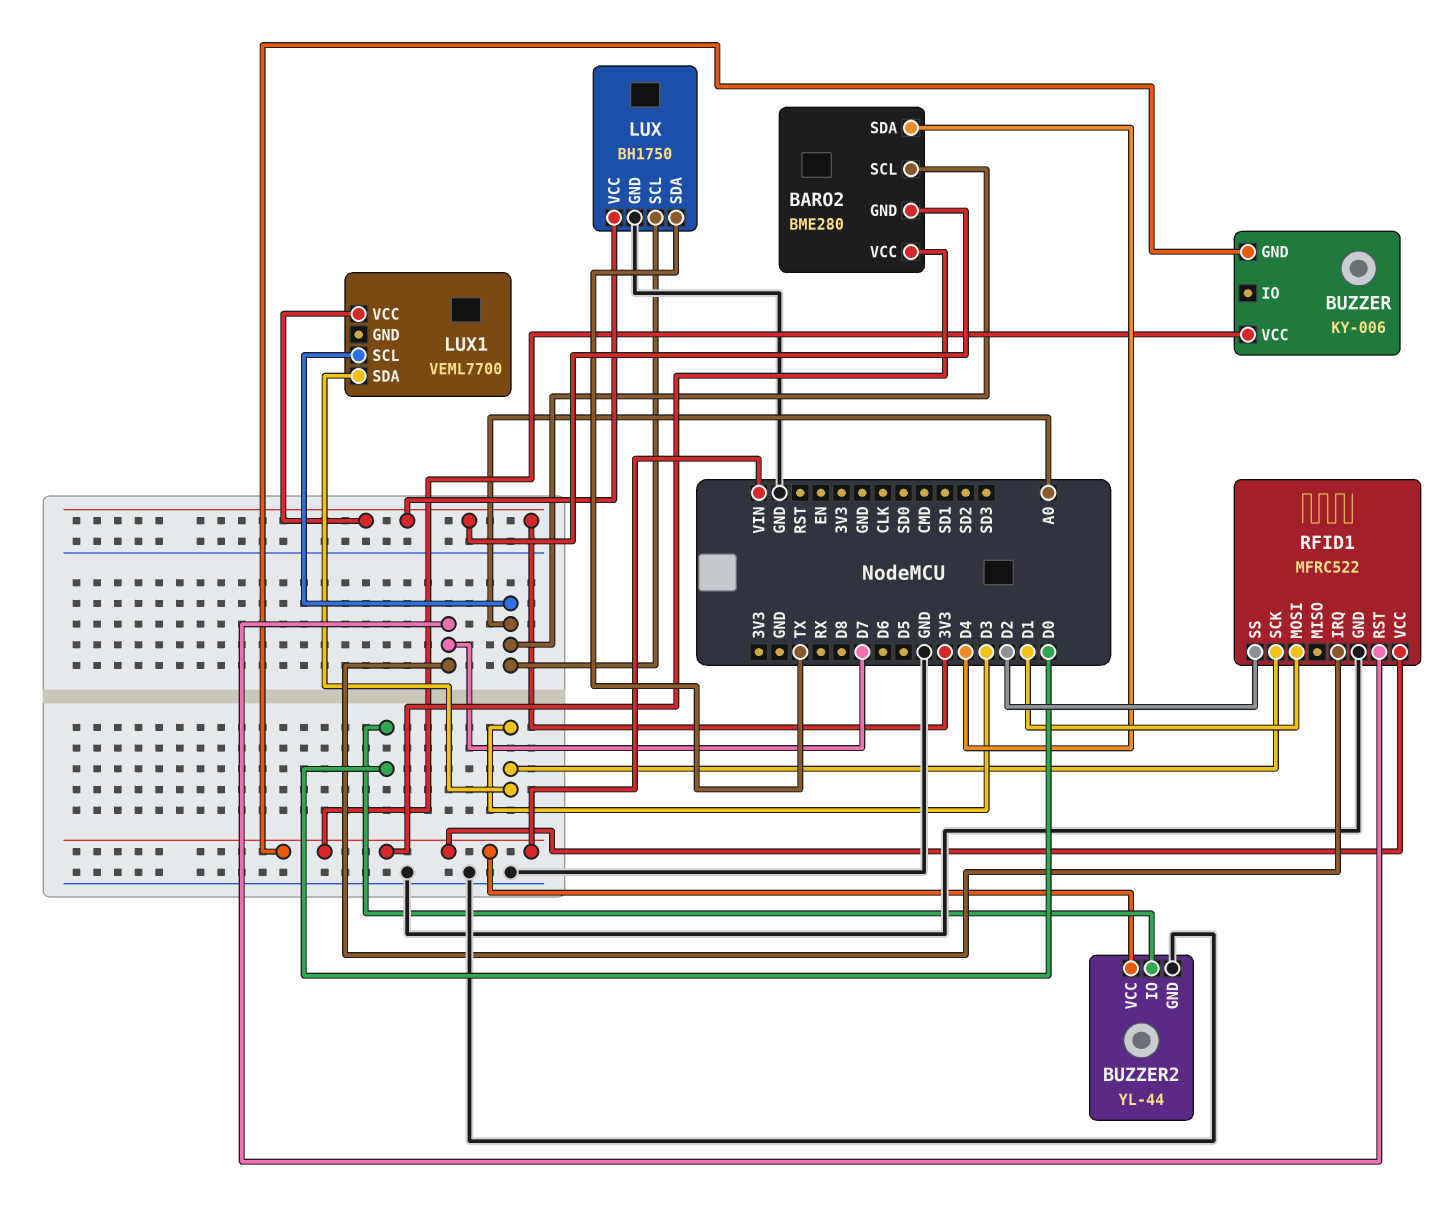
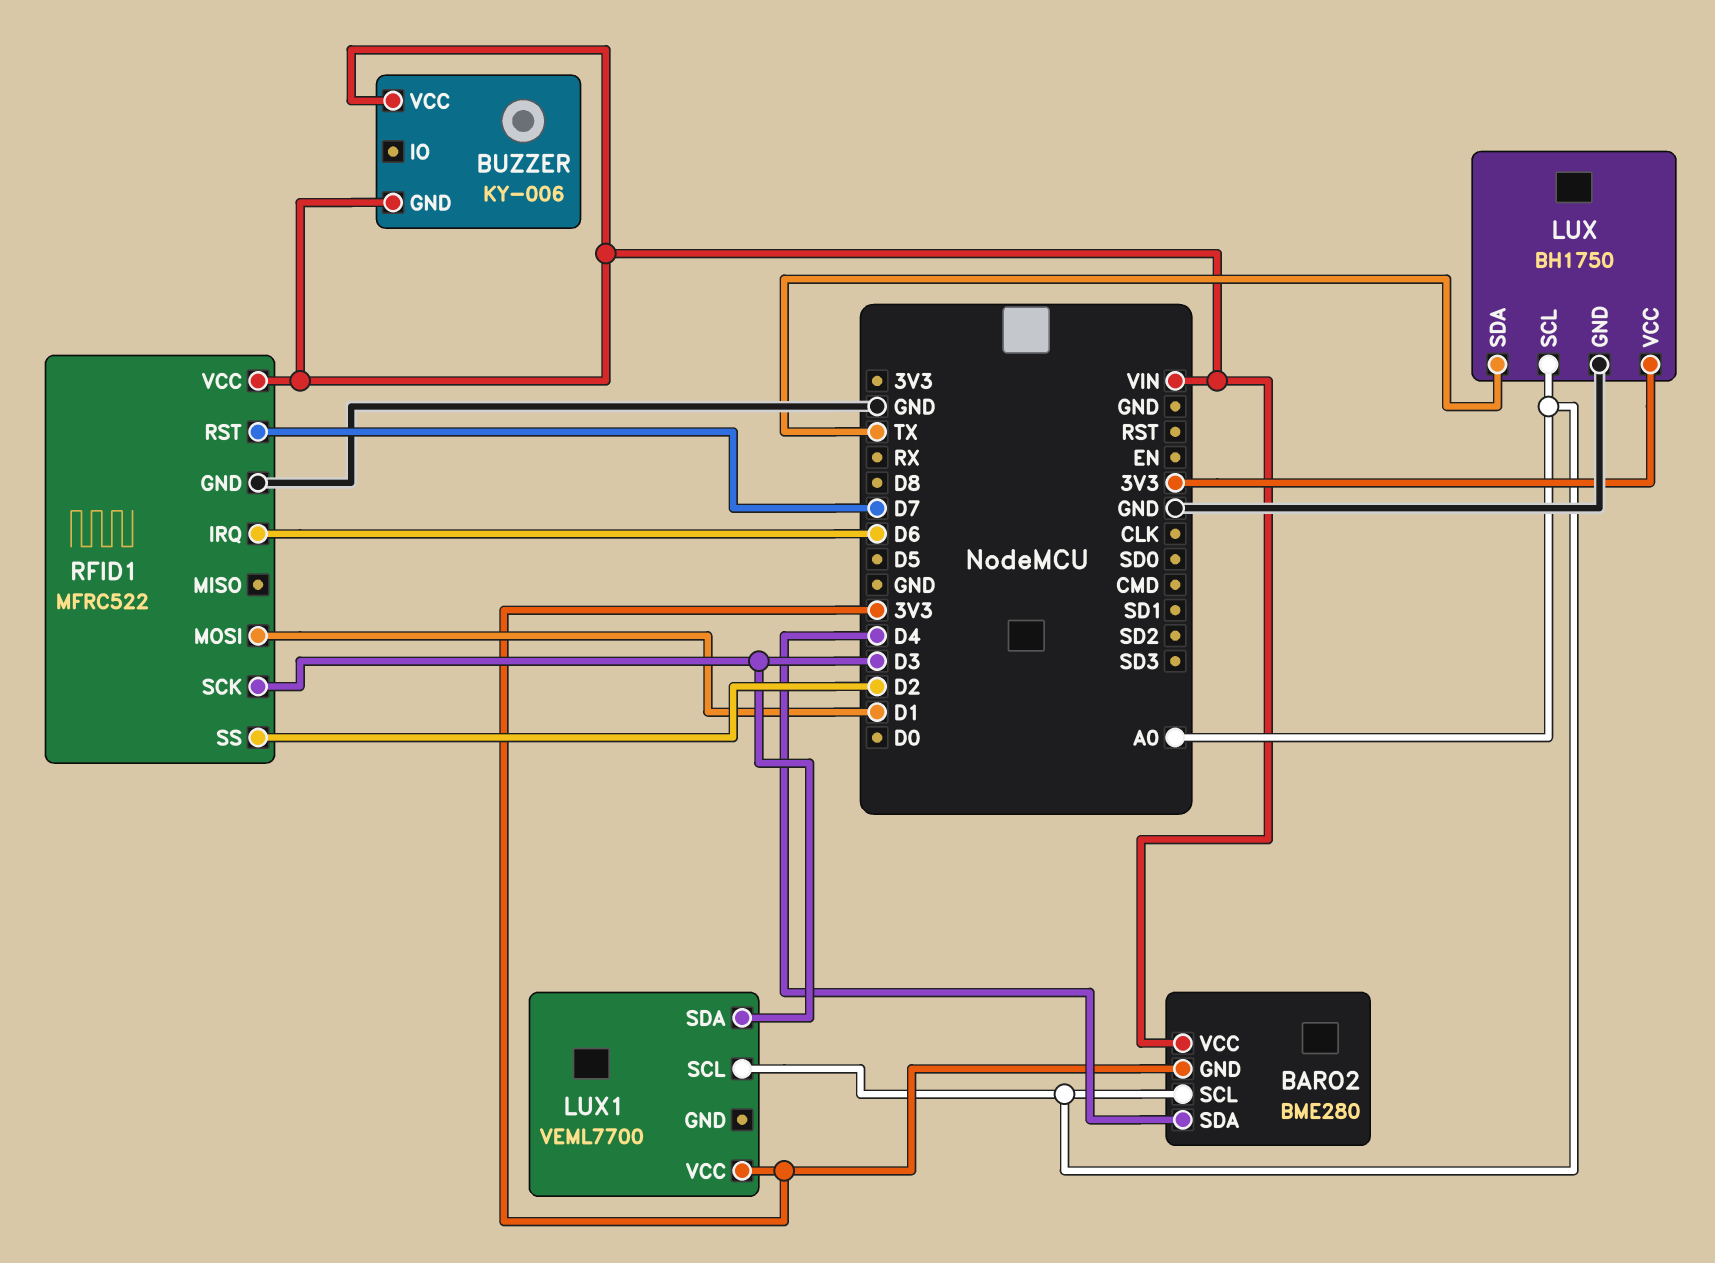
BUZZER2: YL-44 -> none
BUZZER2 pin GND: GND -> none
BUZZER2 pin IO: D0 -> none
BUZZER2 pin VCC: VIN -> none
RFID1 pin IRQ: D7 -> D6

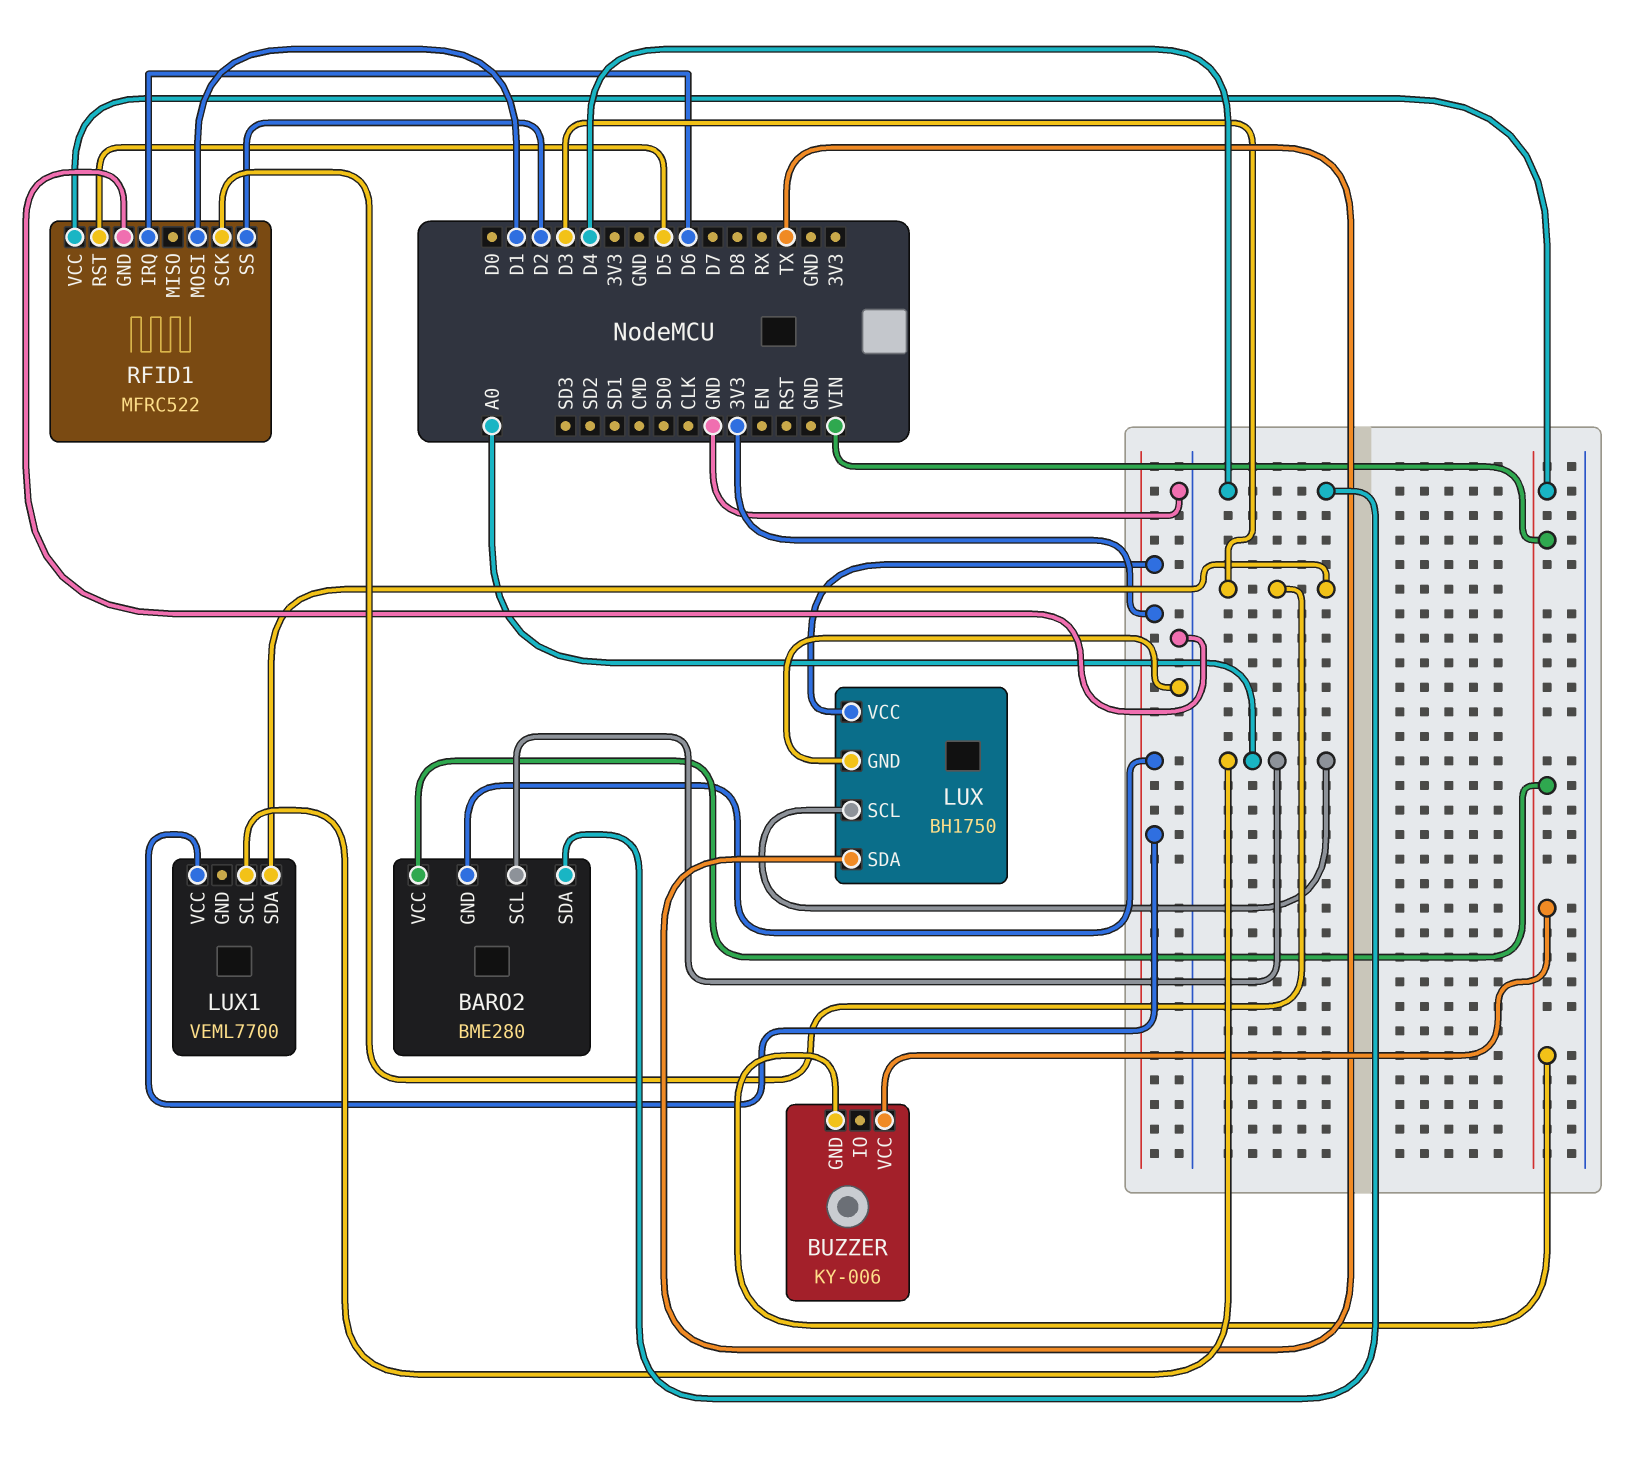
RFID1 pin RST: D7 -> D5

